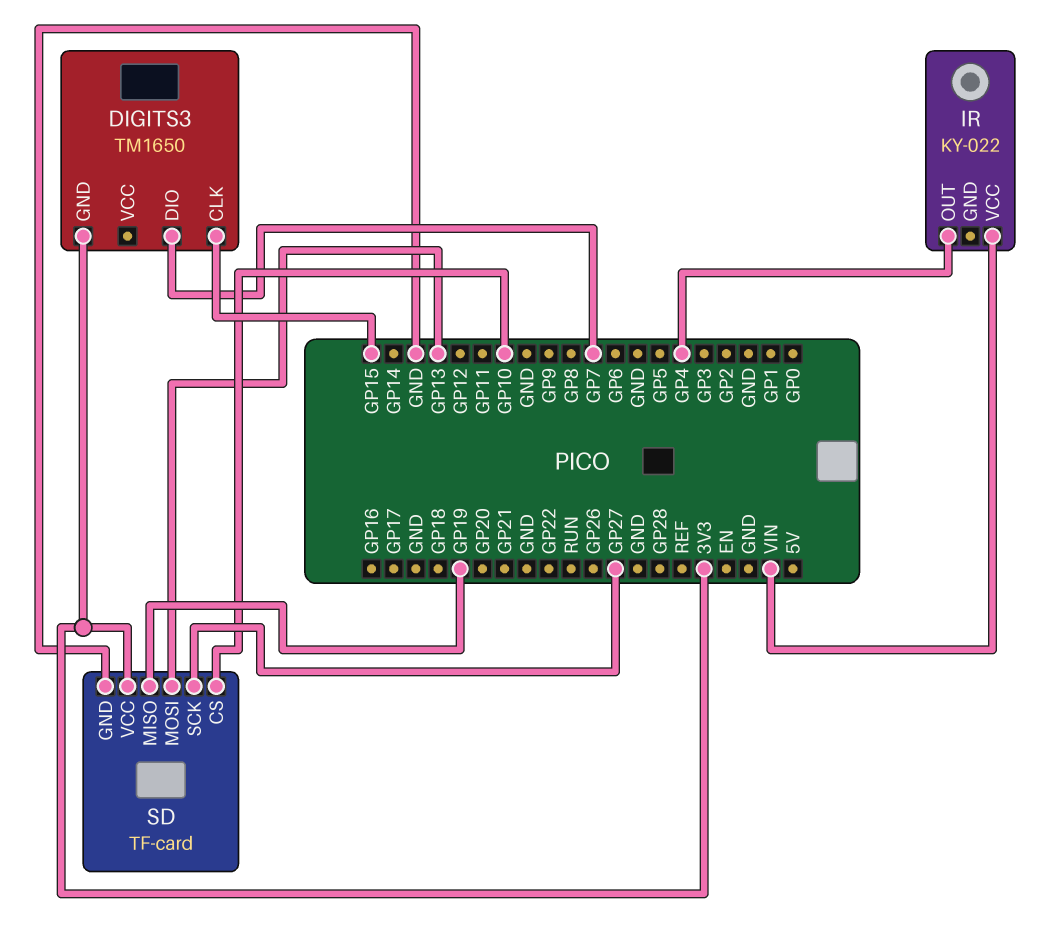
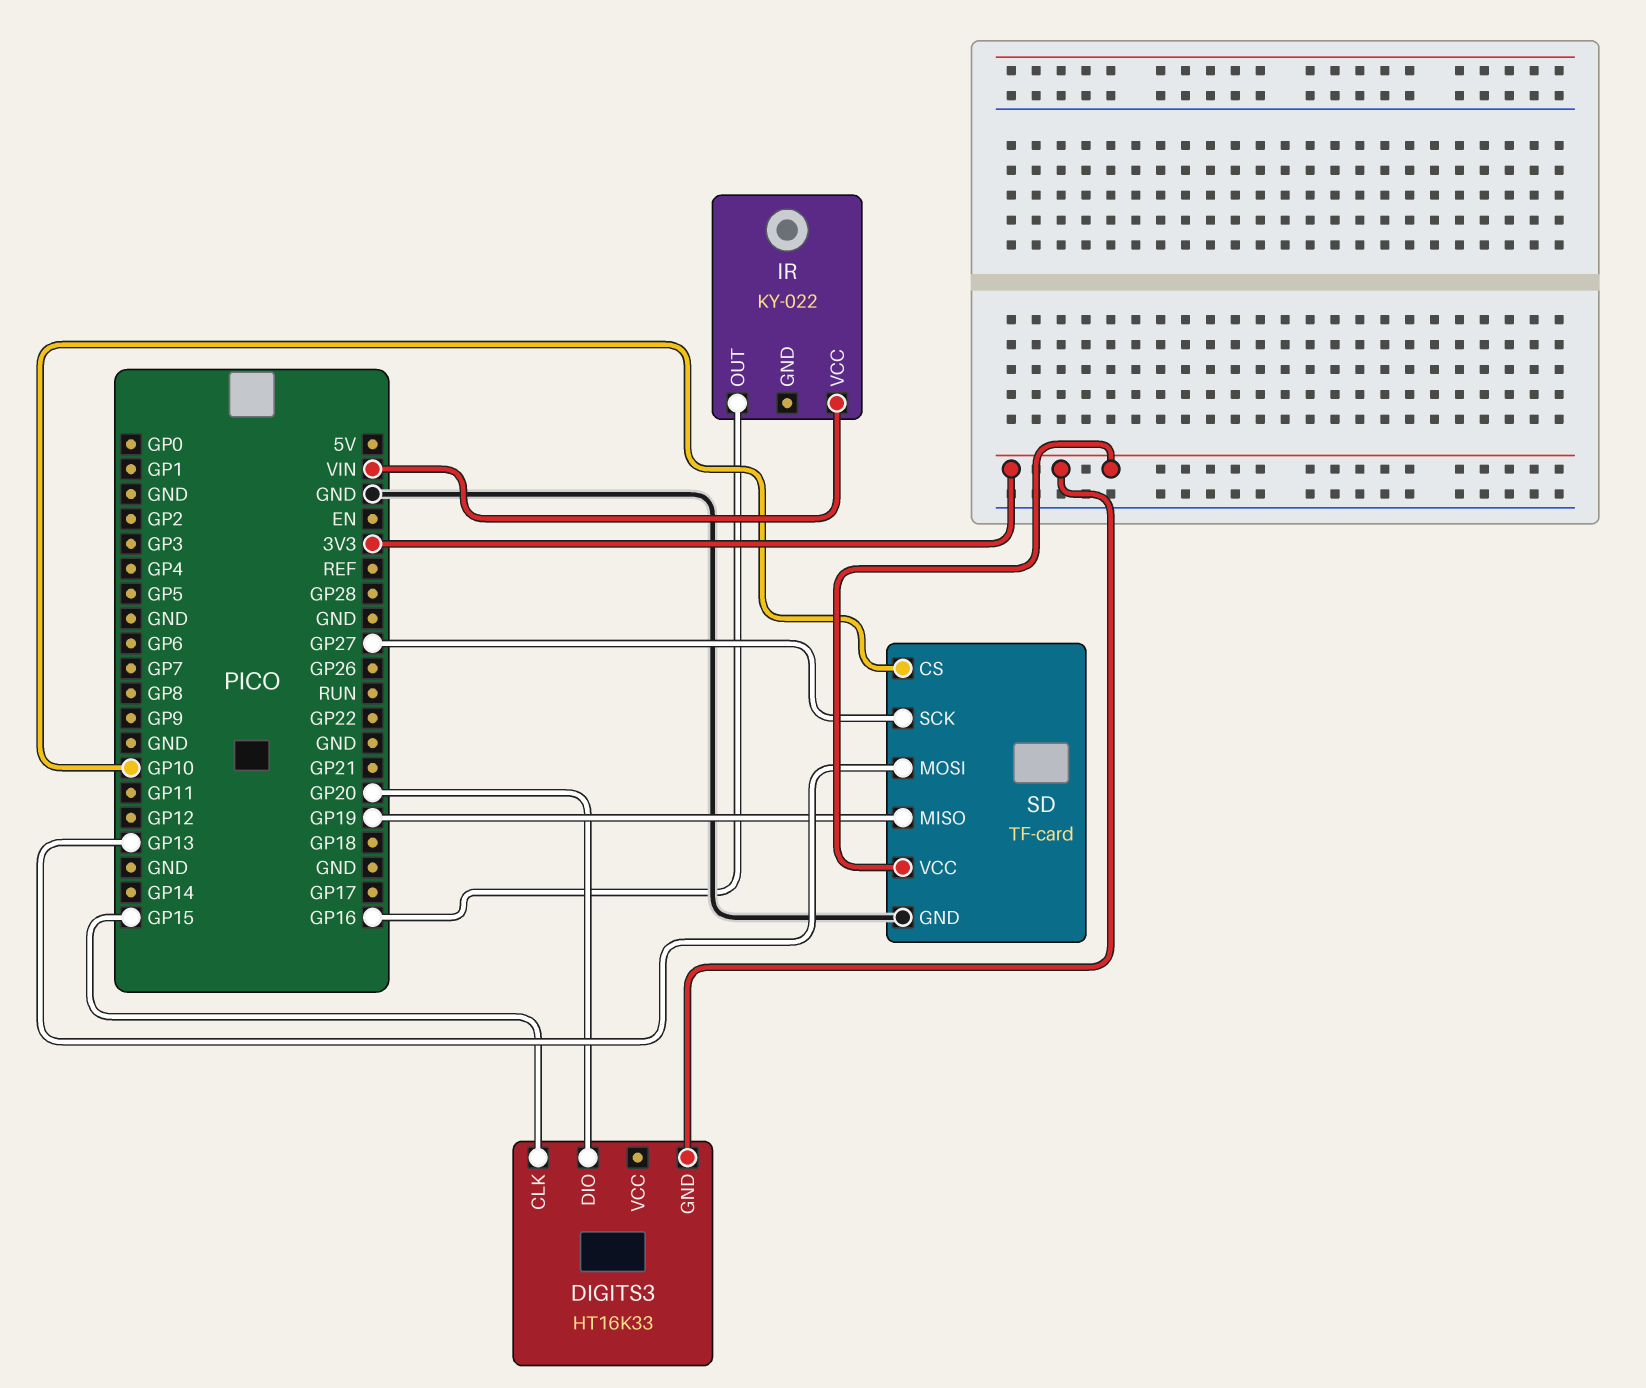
DIGITS3: TM1650 -> HT16K33
DIGITS3 pin DIO: GP7 -> GP20
IR pin OUT: GP4 -> GP16

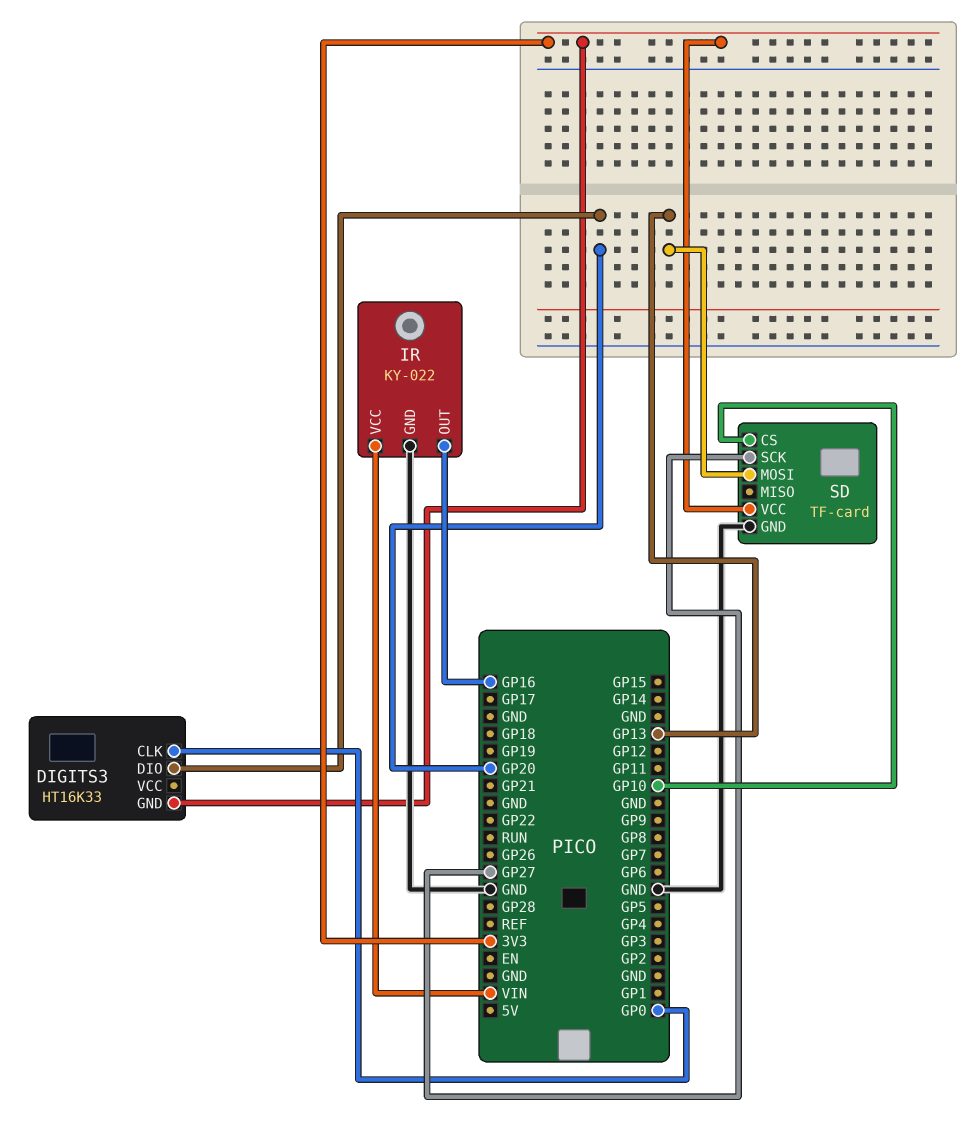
DIGITS3 pin CLK: GP15 -> GP0
IR pin GND: none -> GND
SD pin MISO: GP19 -> none

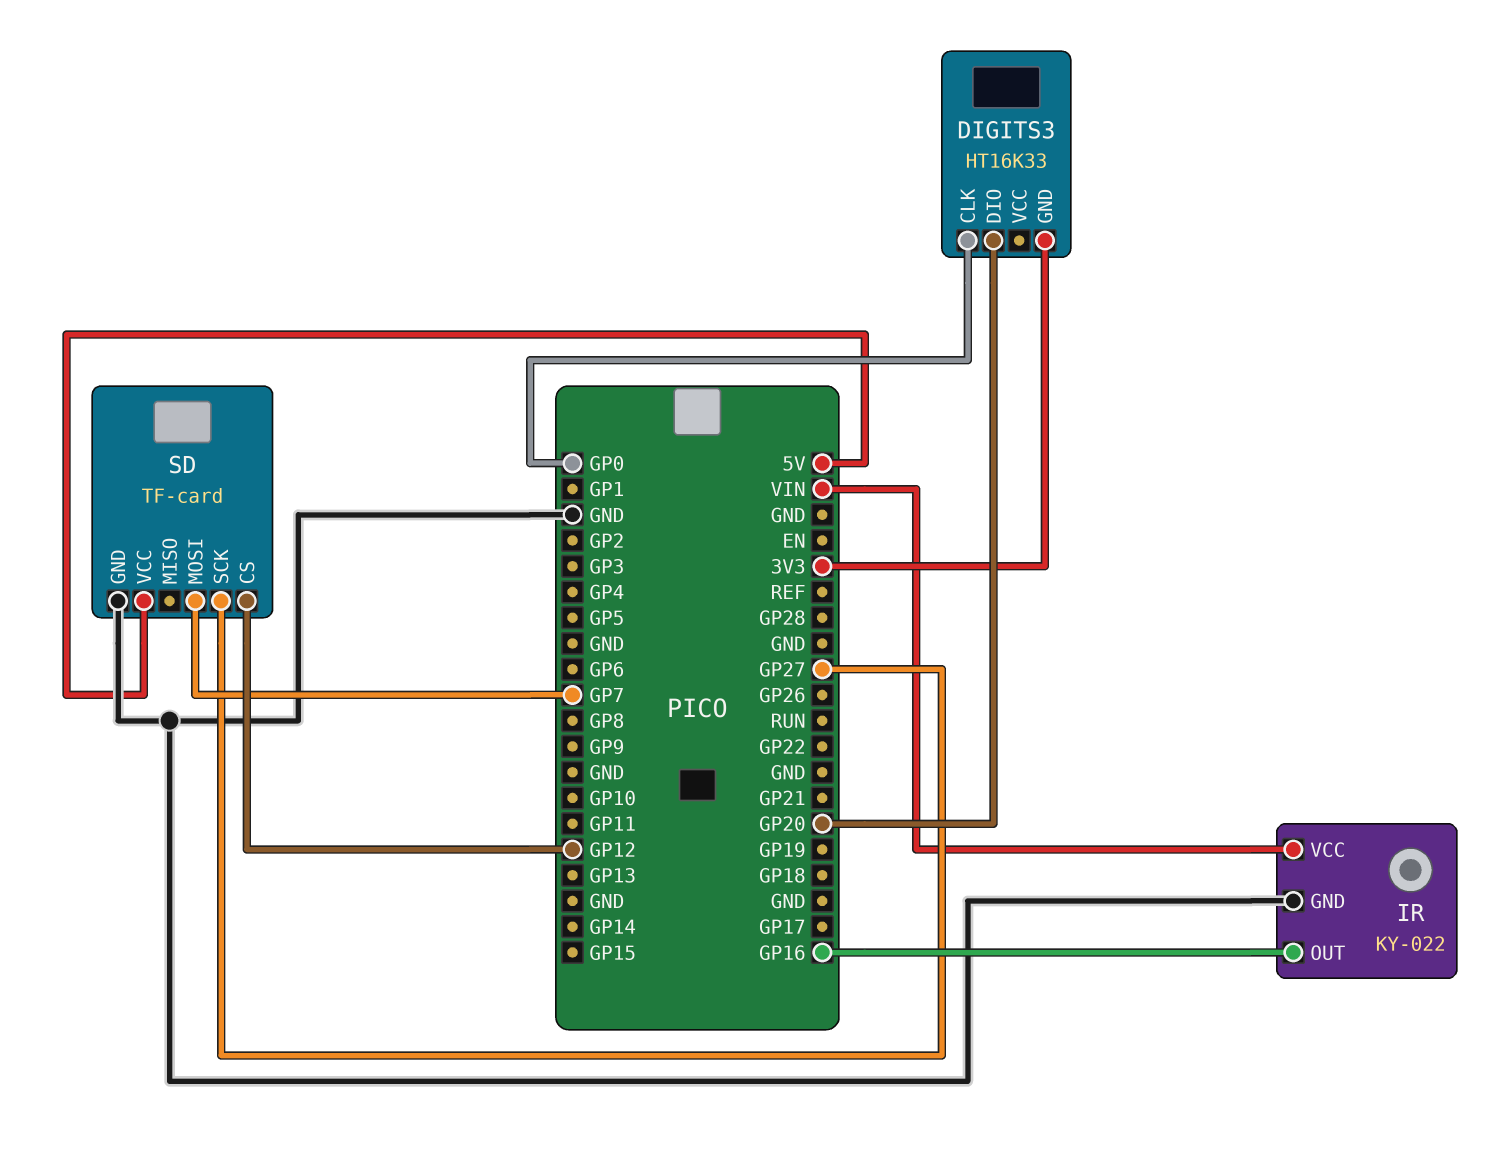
SD pin CS: GP10 -> GP12
SD pin MOSI: GP13 -> GP7
SD pin VCC: 3V3 -> 5V

